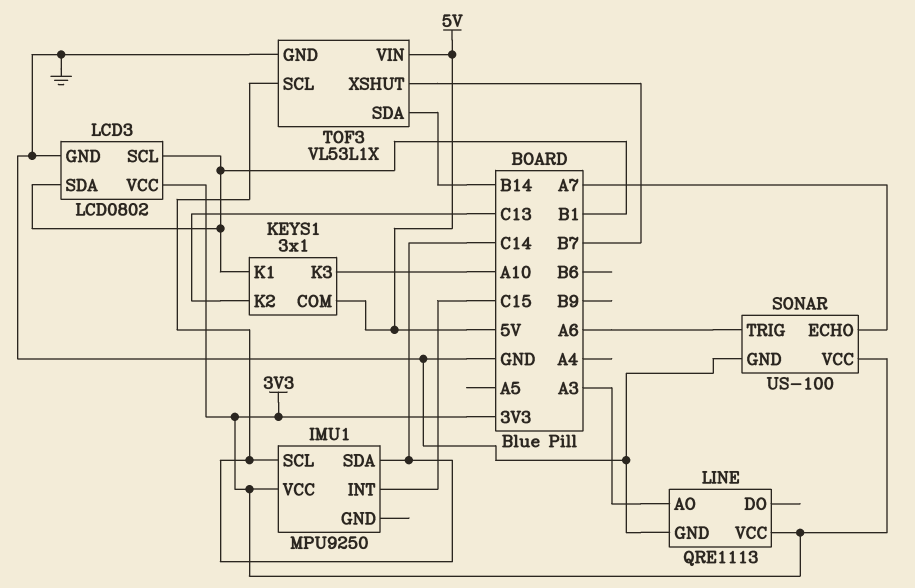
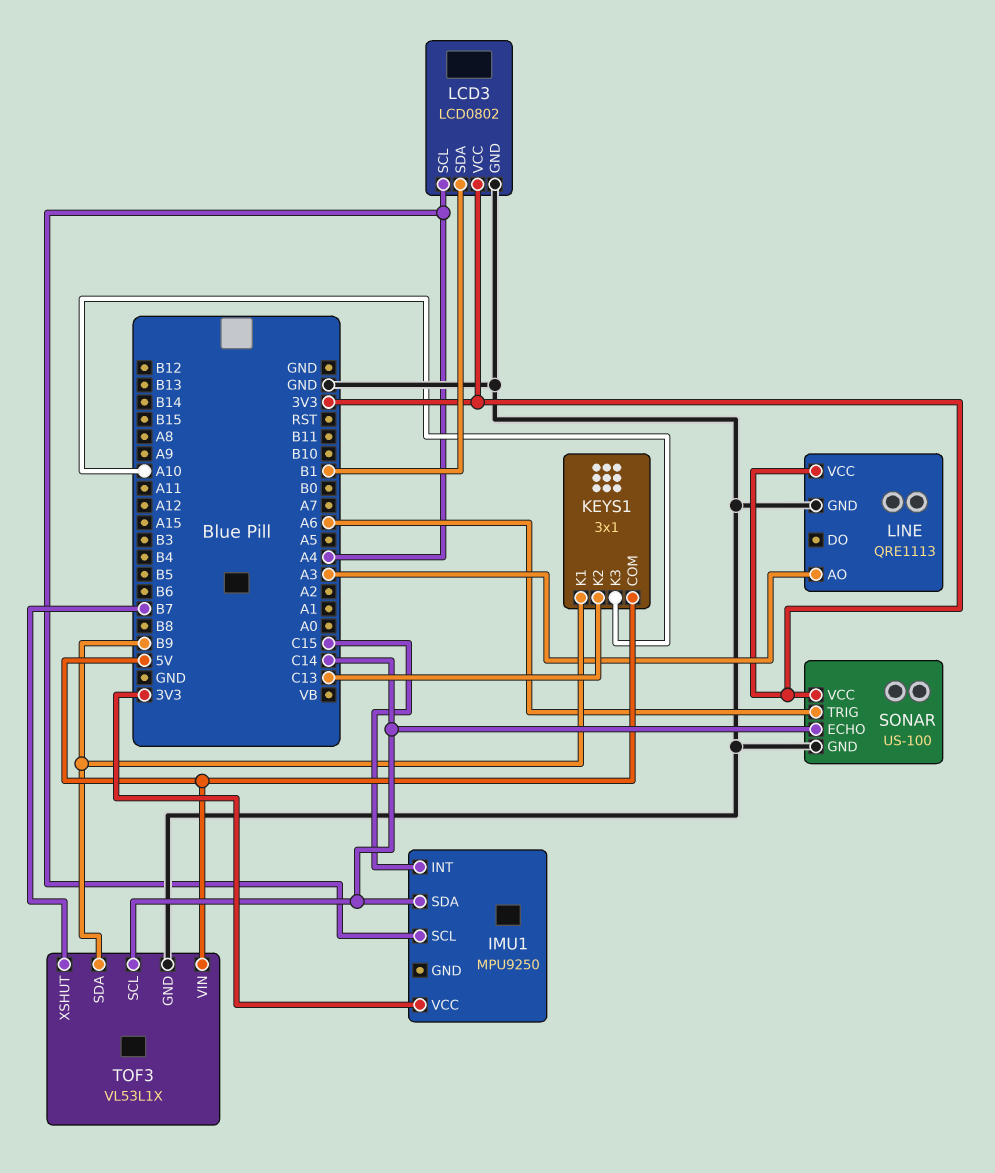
IMU1 pin SCL: C14 -> A4
KEYS1 pin K1: B1 -> B9
LCD3 pin SCL: B1 -> A4
SONAR pin ECHO: A7 -> C14
TOF3 pin SDA: B14 -> B9

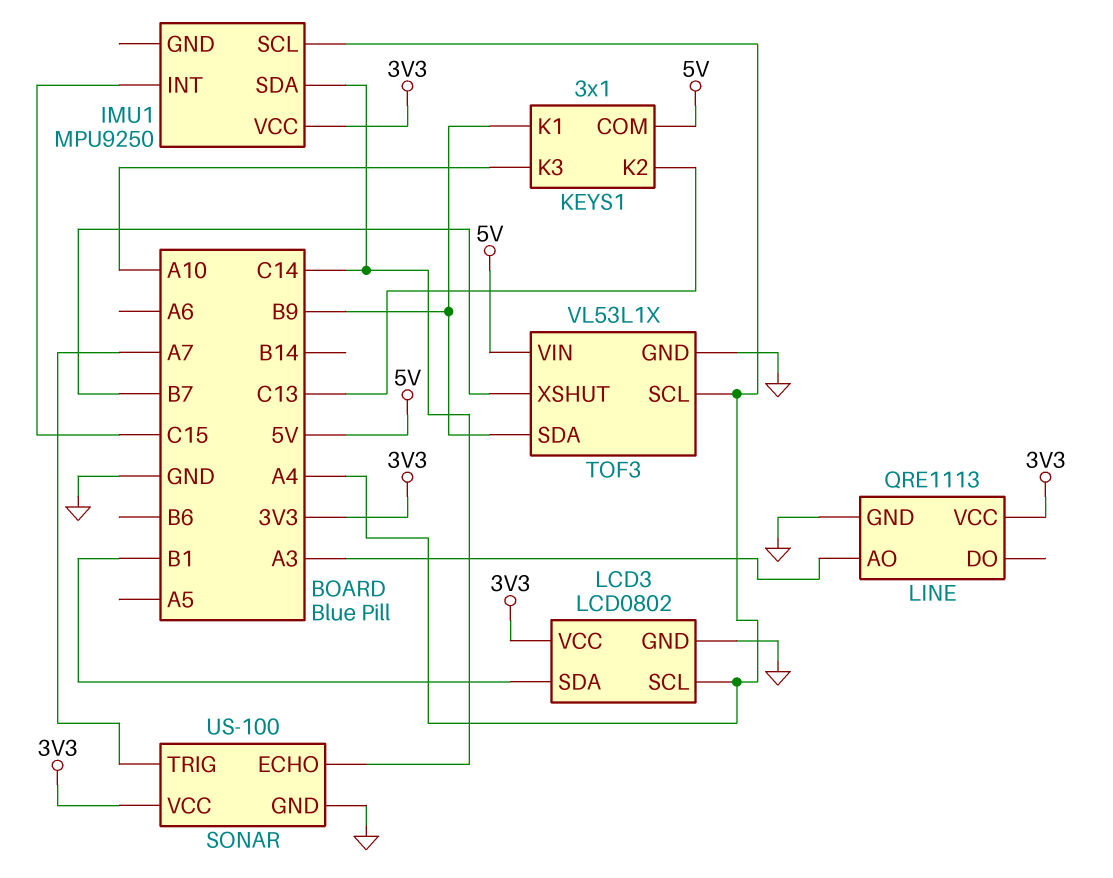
SONAR pin TRIG: A6 -> A7
TOF3 pin SCL: C14 -> A4

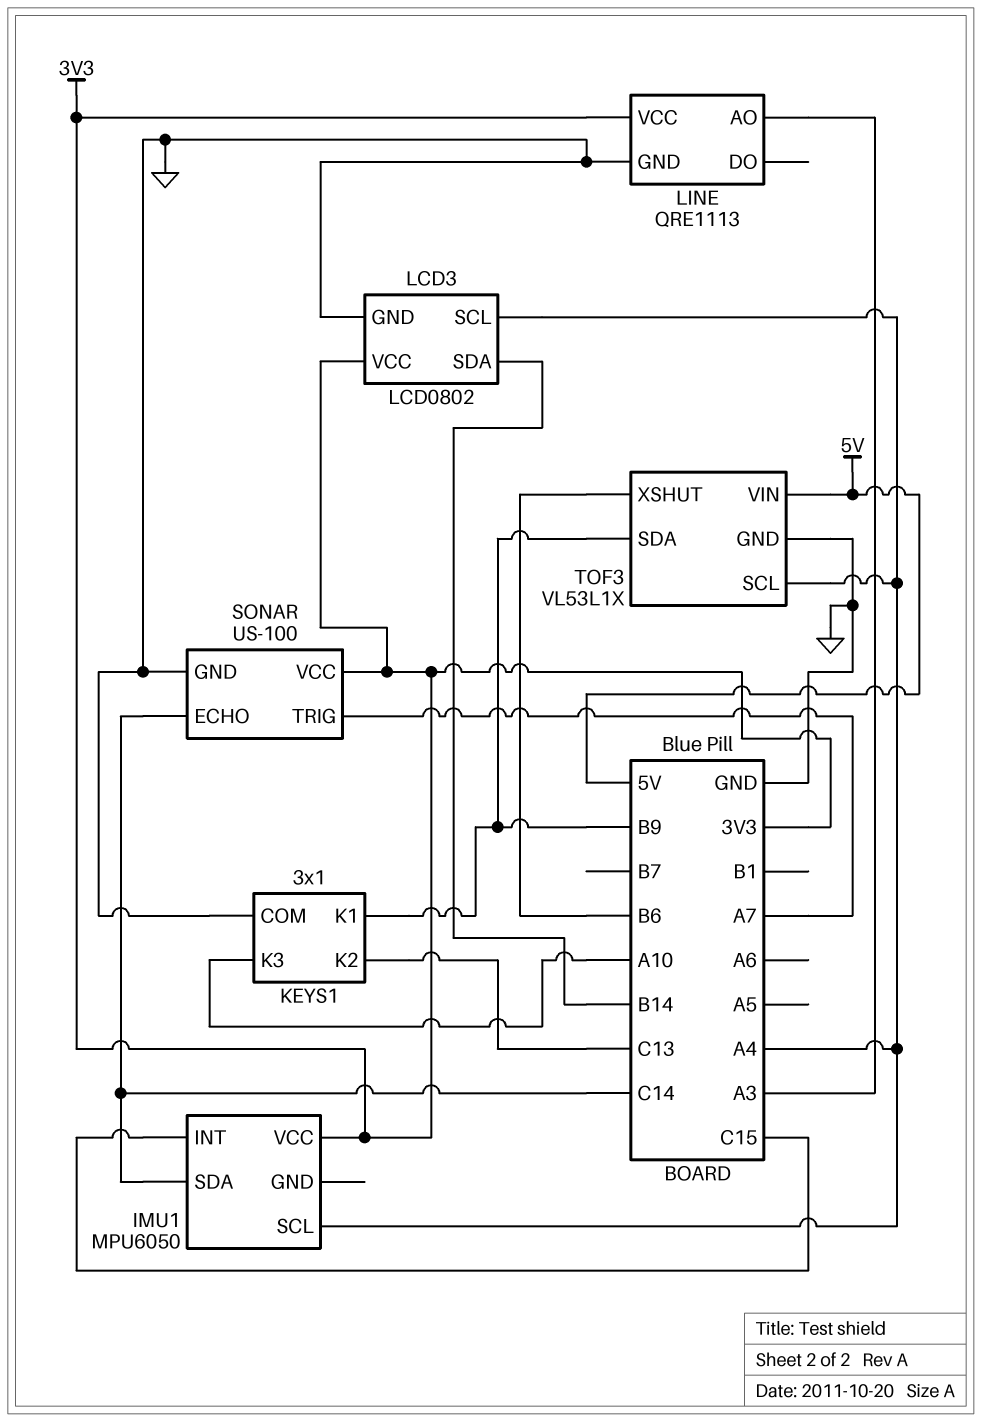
IMU1: MPU9250 -> MPU6050
KEYS1 pin COM: 5V -> GND
LCD3 pin SDA: B1 -> B14
TOF3 pin XSHUT: B7 -> B6

